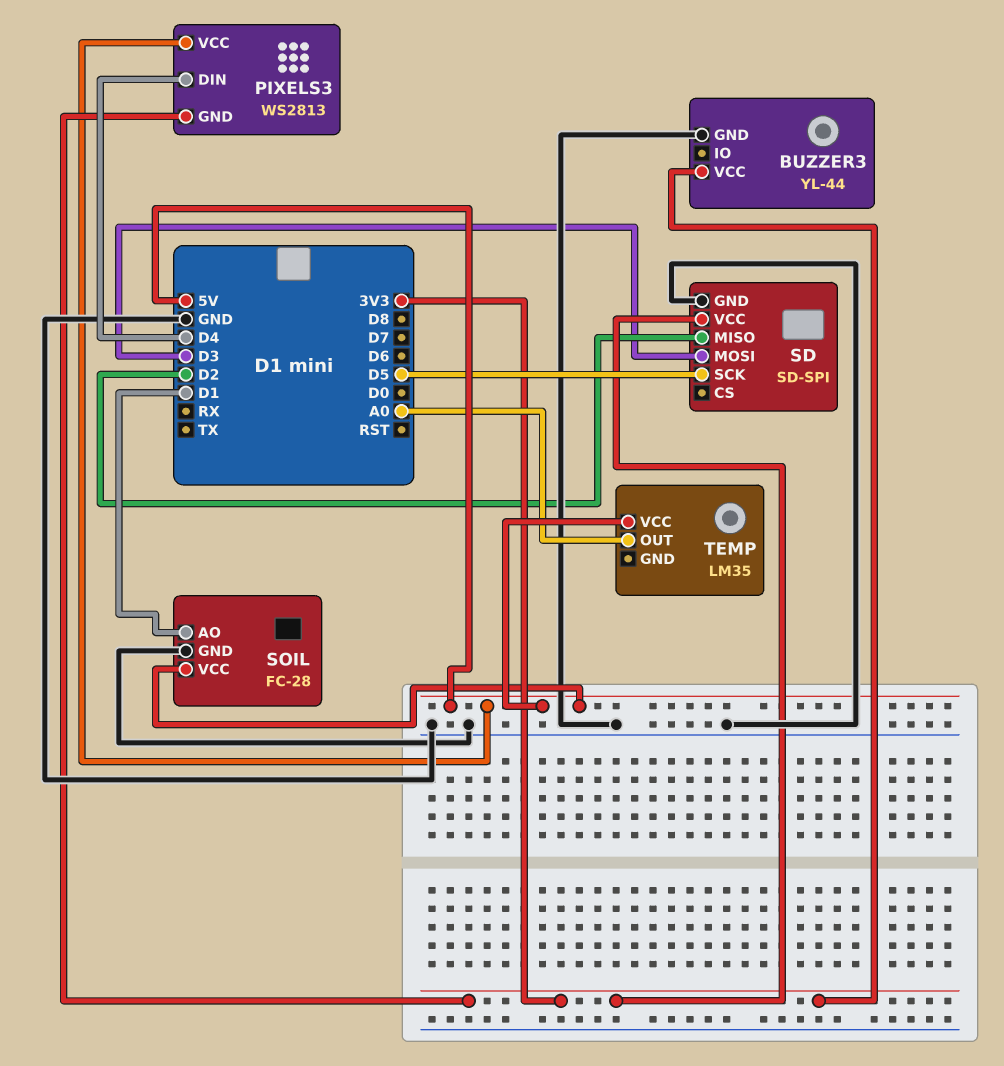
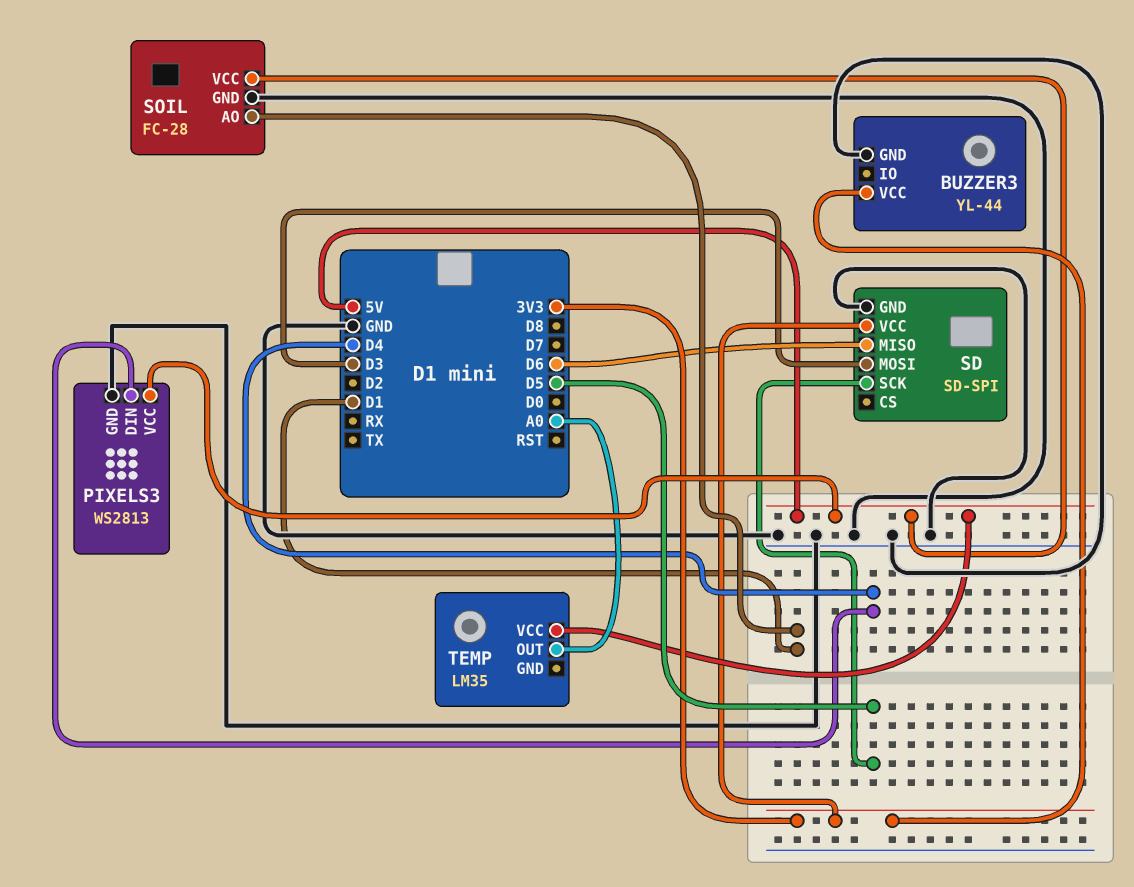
PIXELS3 pin GND: 3V3 -> GND
SD pin MISO: D2 -> D6

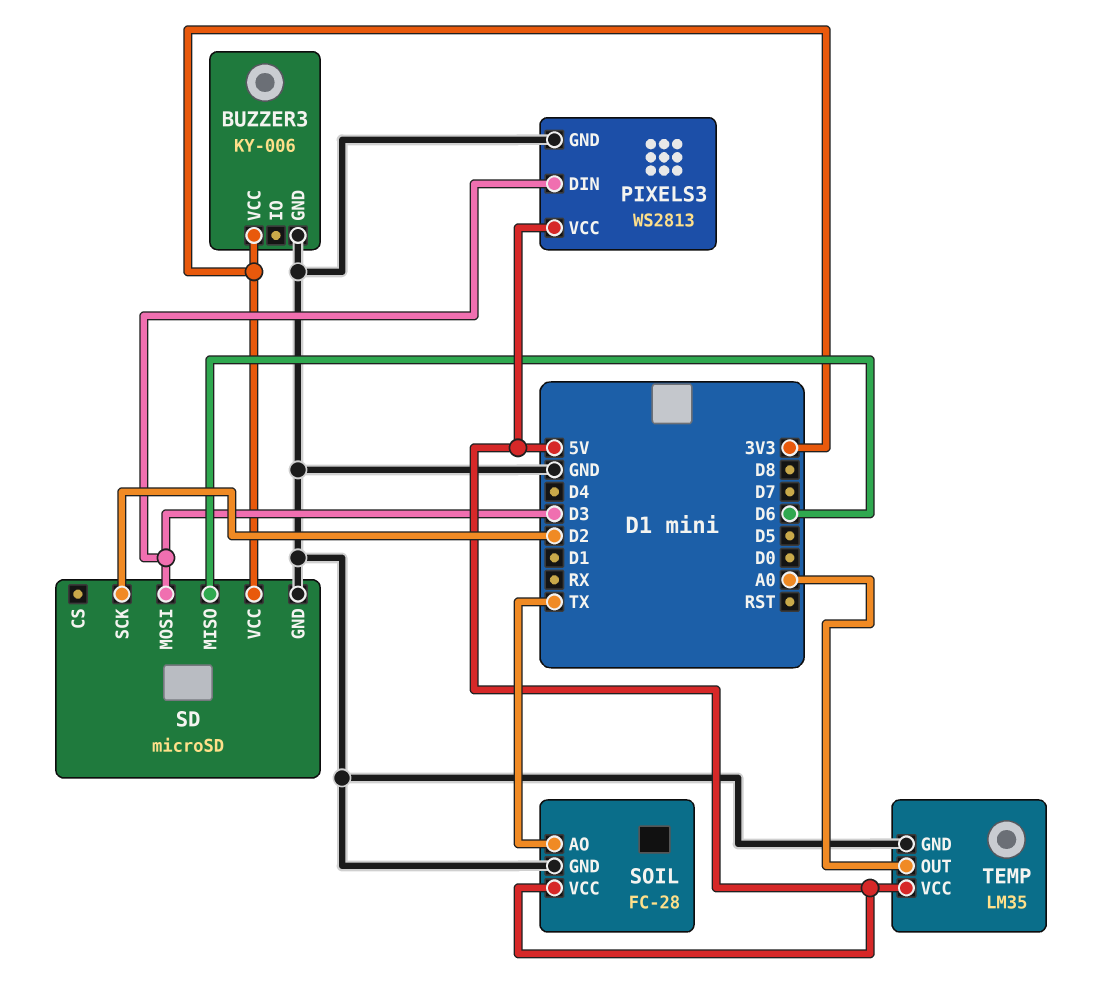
BUZZER3: YL-44 -> KY-006
PIXELS3 pin DIN: D4 -> D3
SD: SD-SPI -> microSD
SD pin SCK: D5 -> D2
SOIL pin AO: D1 -> TX
TEMP pin GND: none -> GND

